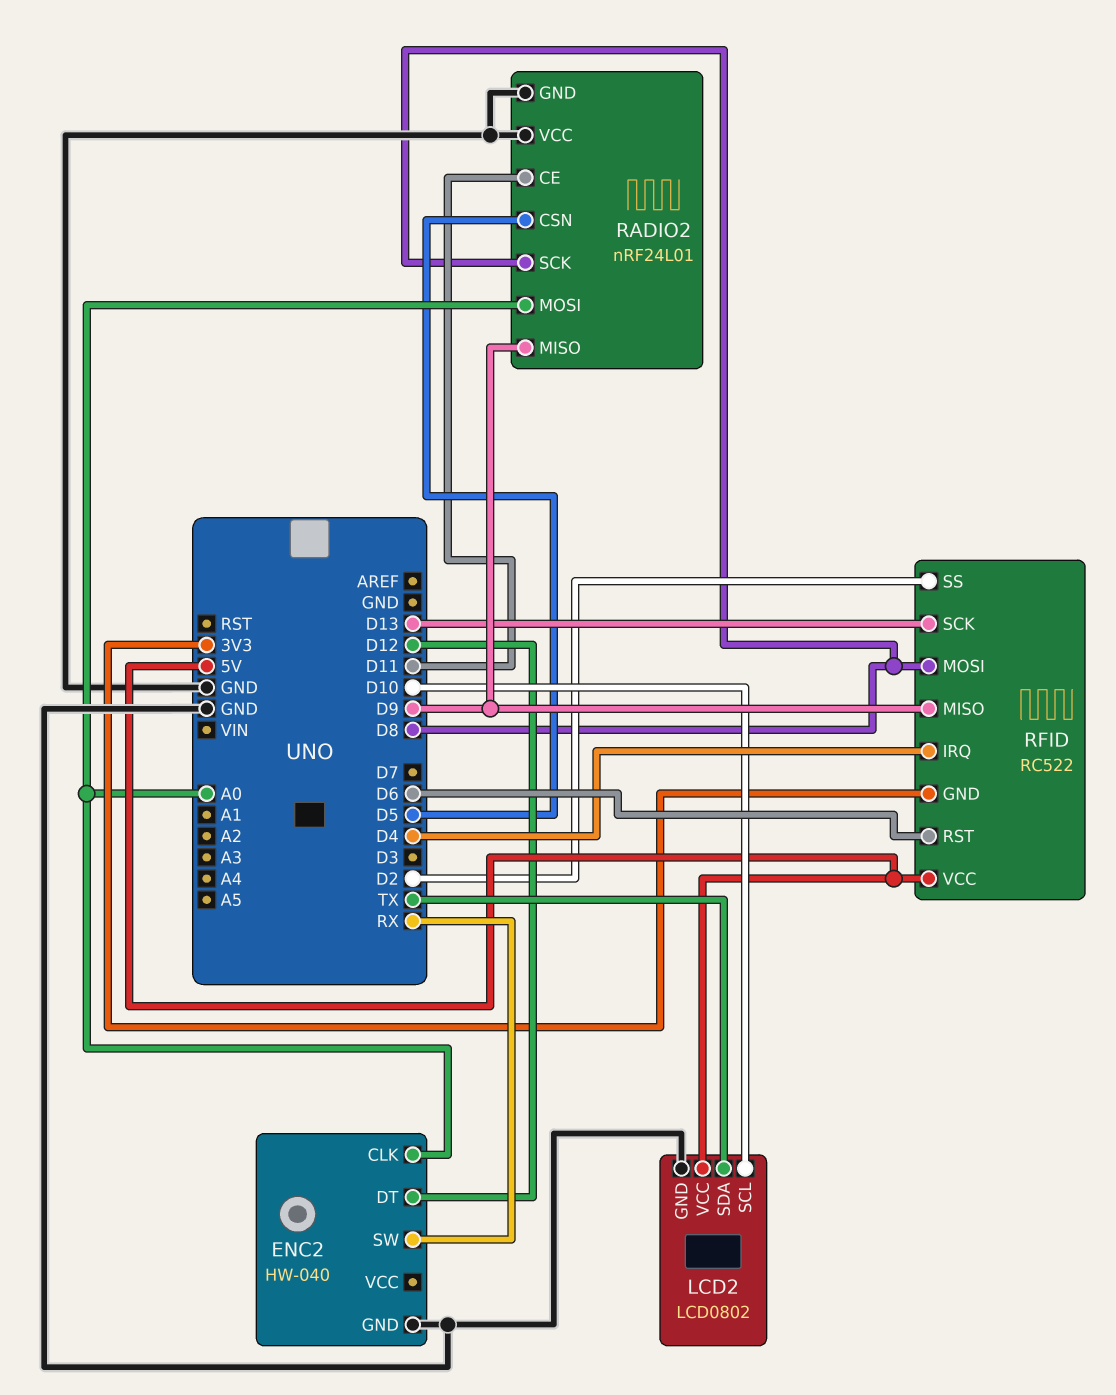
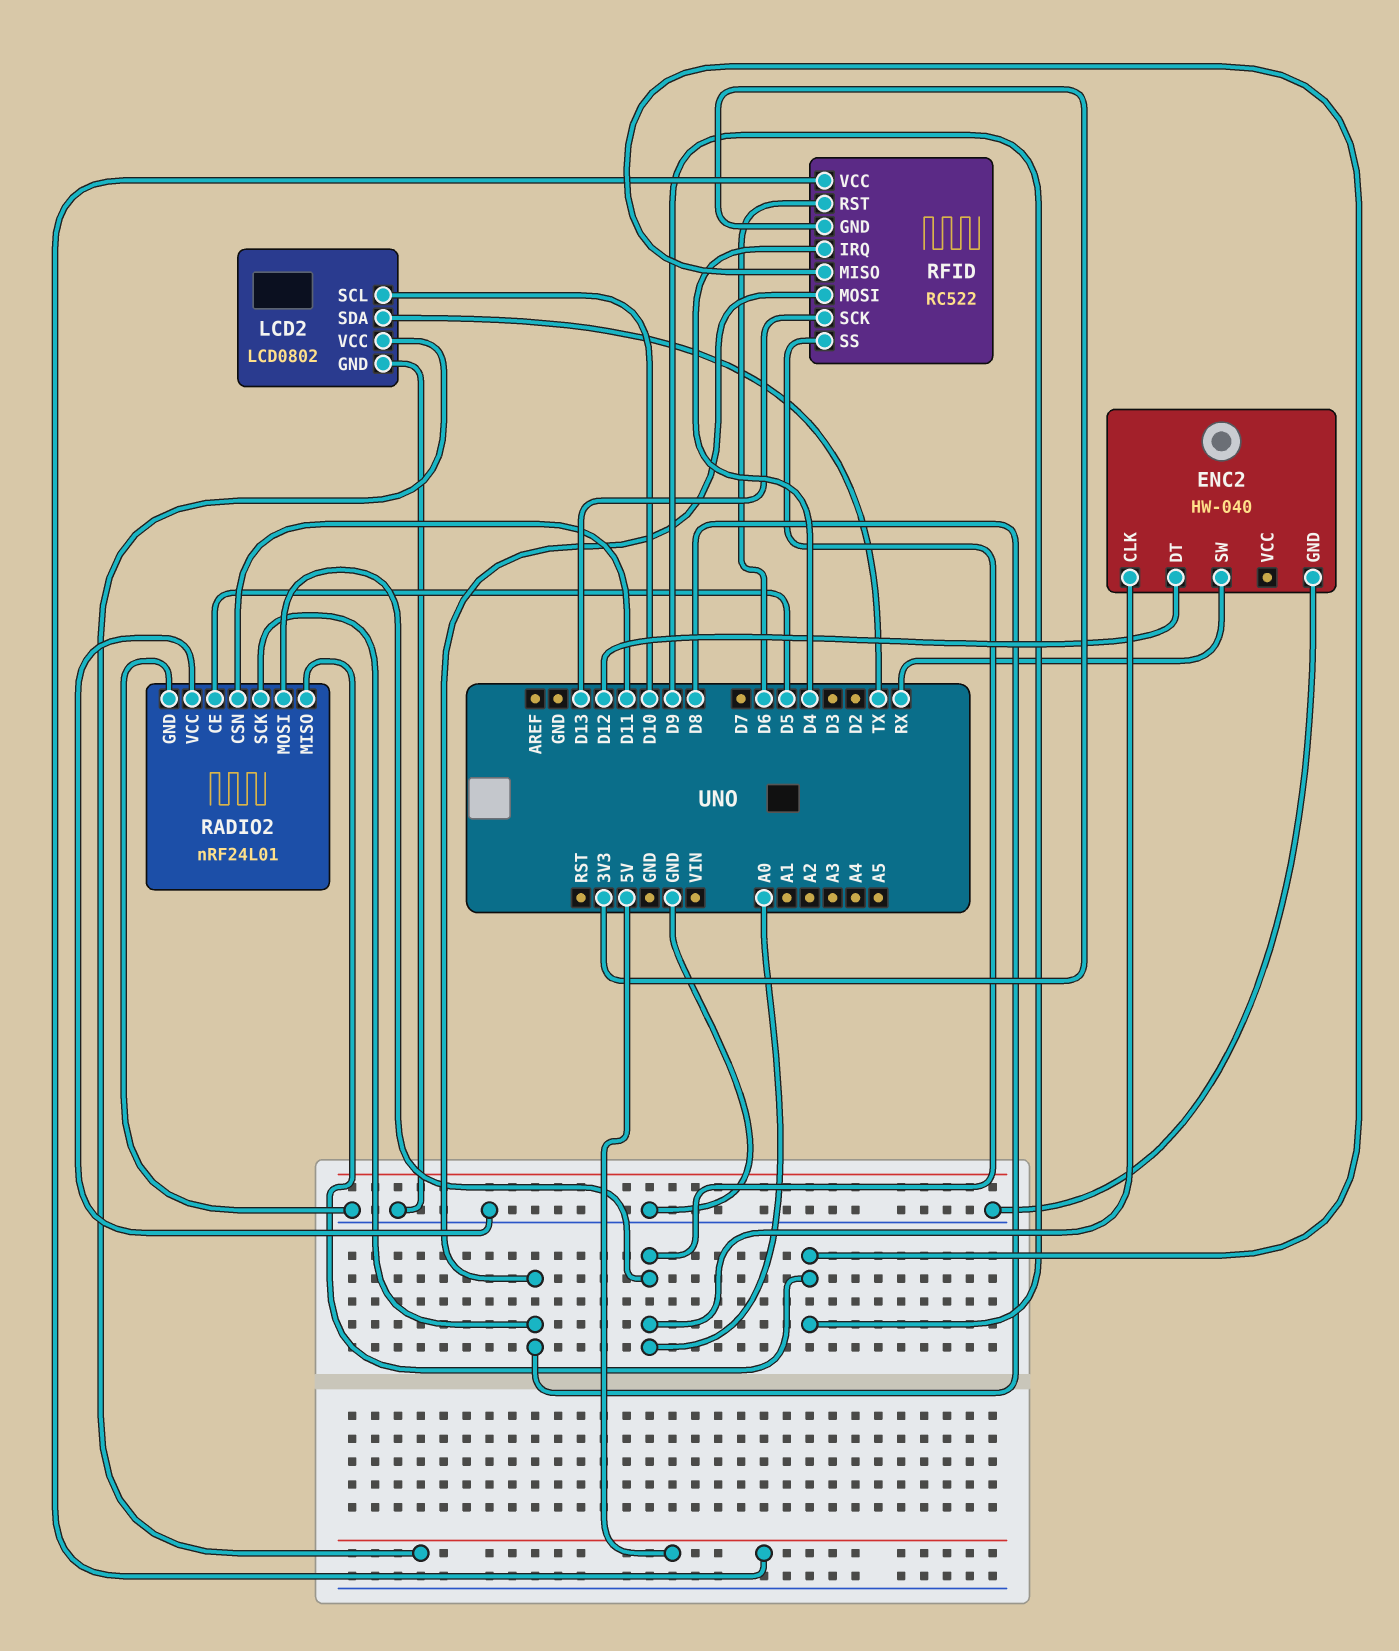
RADIO2 pin CE: D11 -> D5
RADIO2 pin CSN: D5 -> D11
RFID pin SS: D2 -> A0

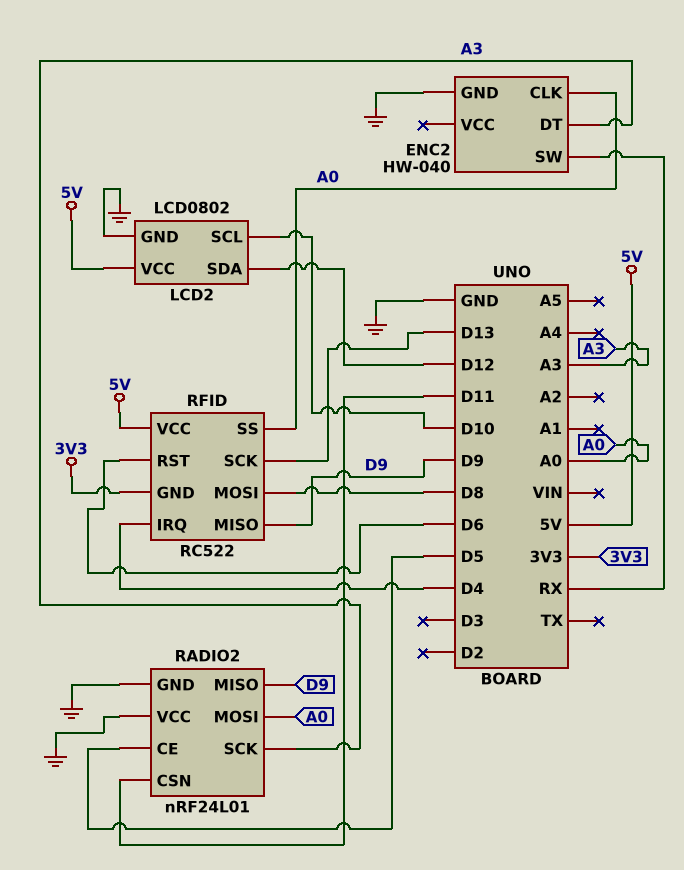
ENC2 pin DT: D12 -> A3
LCD2 pin SDA: TX -> D12
RADIO2 pin SCK: D8 -> A3

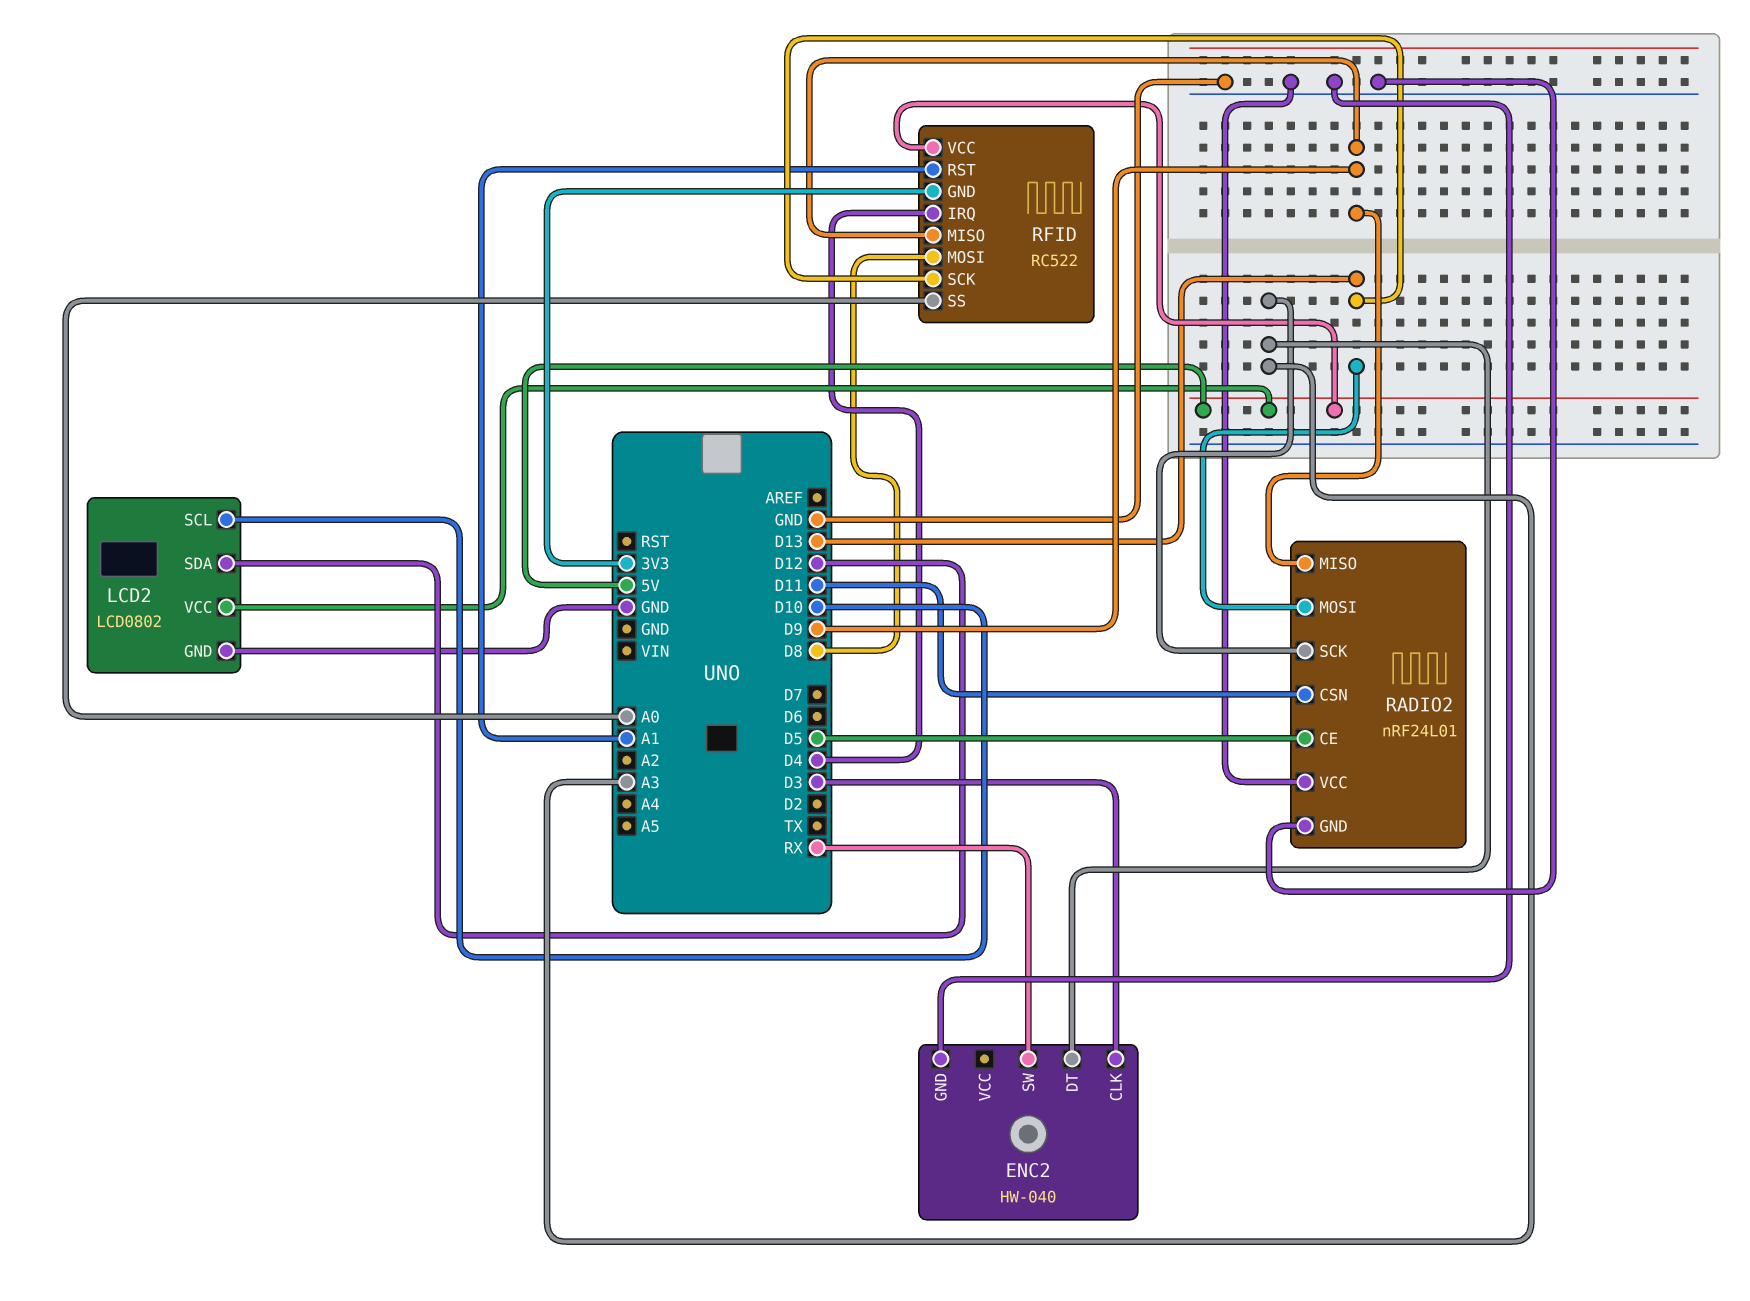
ENC2 pin CLK: A0 -> D3
RADIO2 pin MOSI: A0 -> D13
RFID pin RST: D6 -> A1

